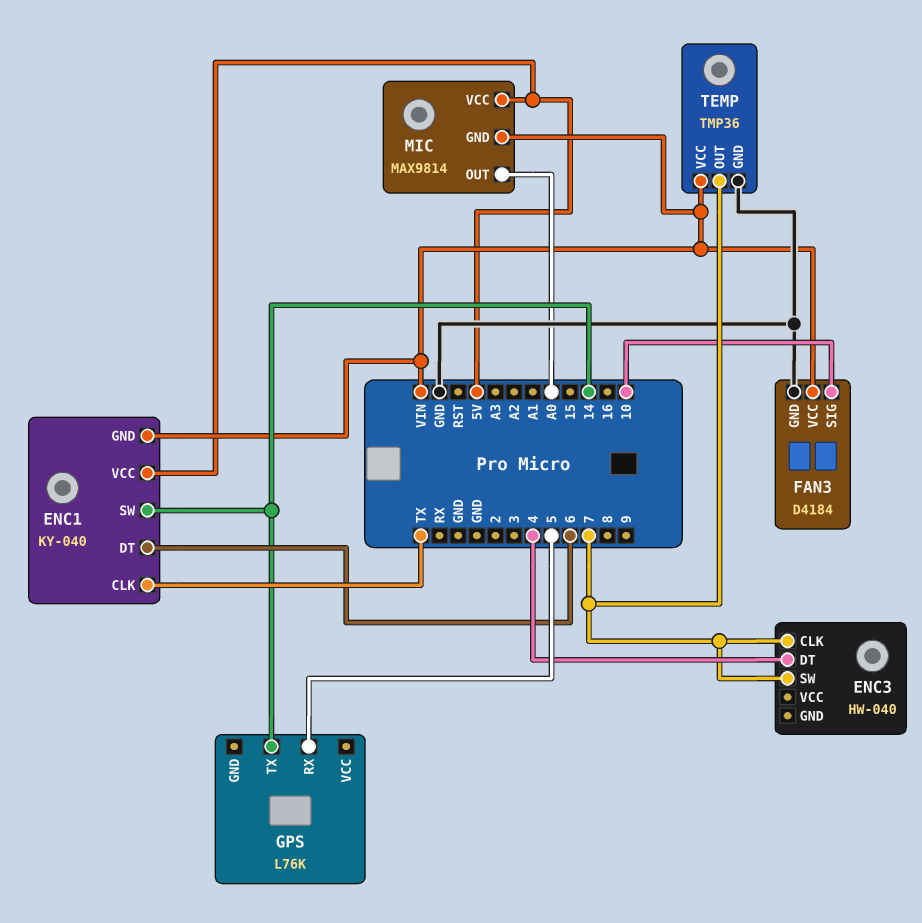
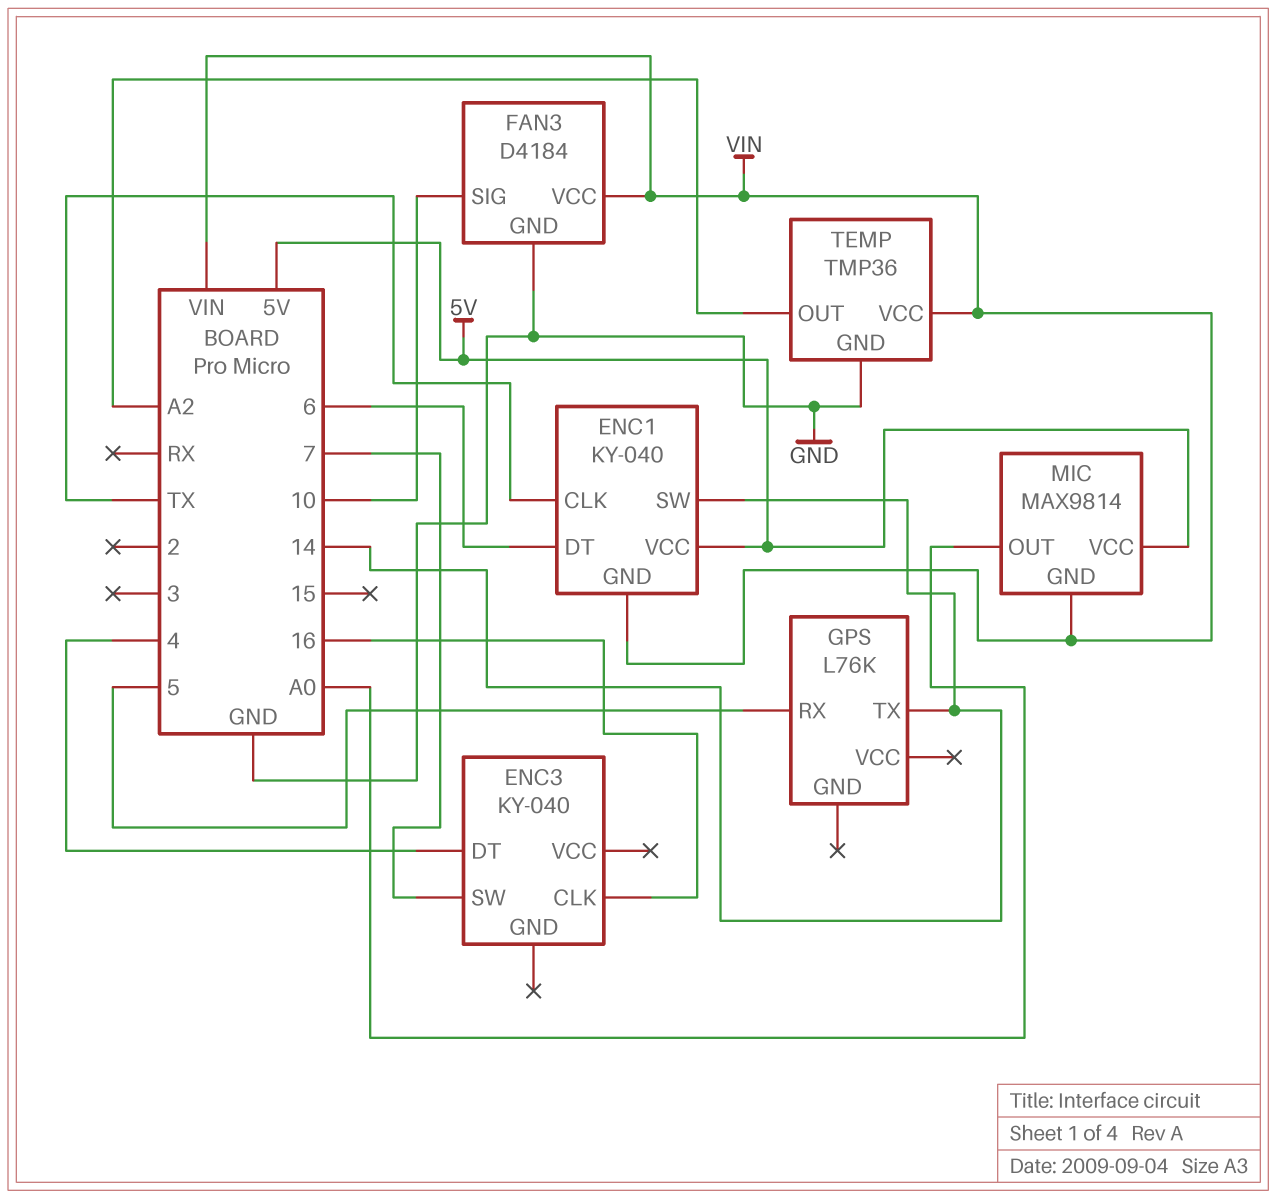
ENC3: HW-040 -> KY-040
ENC3 pin CLK: 7 -> 16
TEMP pin OUT: 7 -> A2

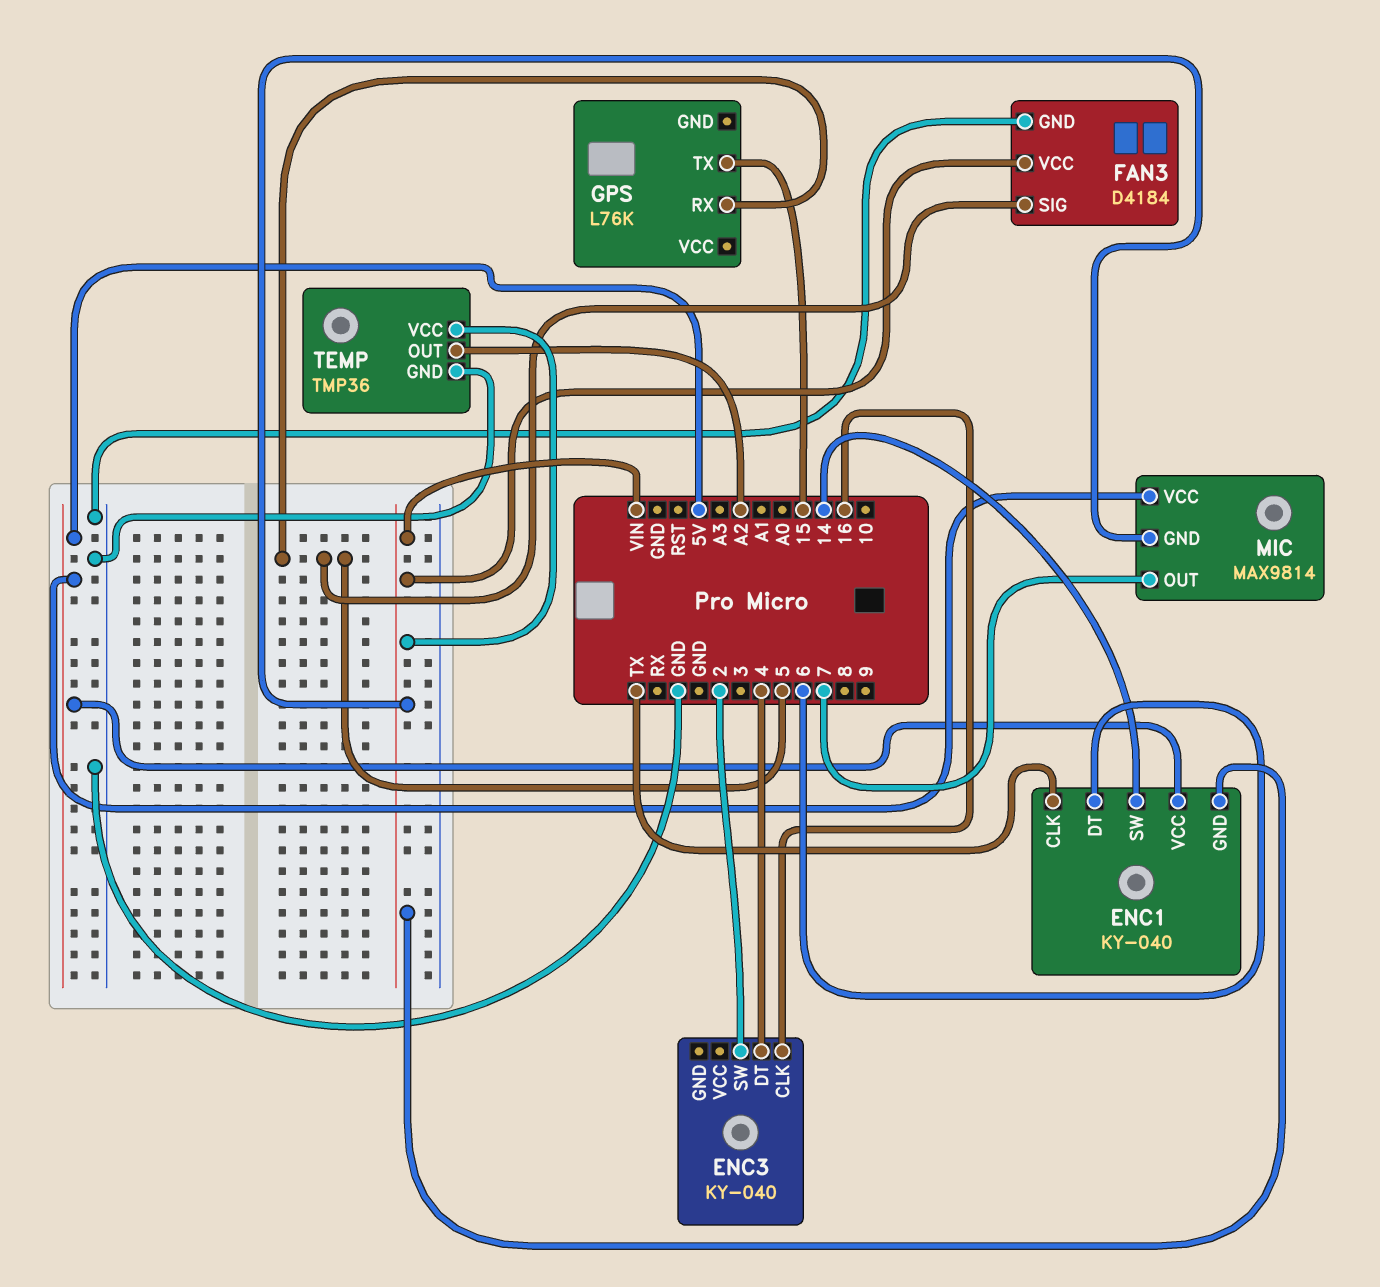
ENC3 pin SW: 7 -> 2
FAN3 pin SIG: 10 -> 5
GPS pin TX: 14 -> 15
MIC pin OUT: A0 -> 7

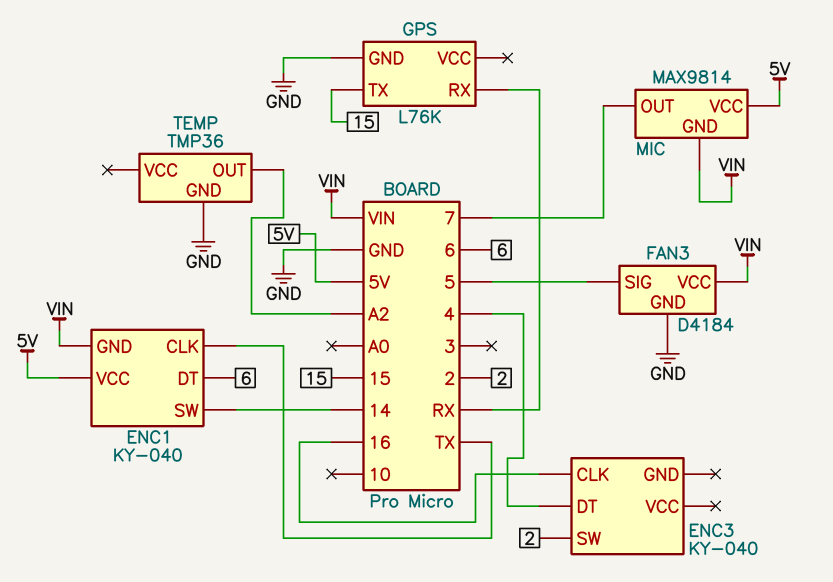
GPS pin GND: none -> GND
GPS pin RX: 5 -> RX
TEMP pin VCC: VIN -> none

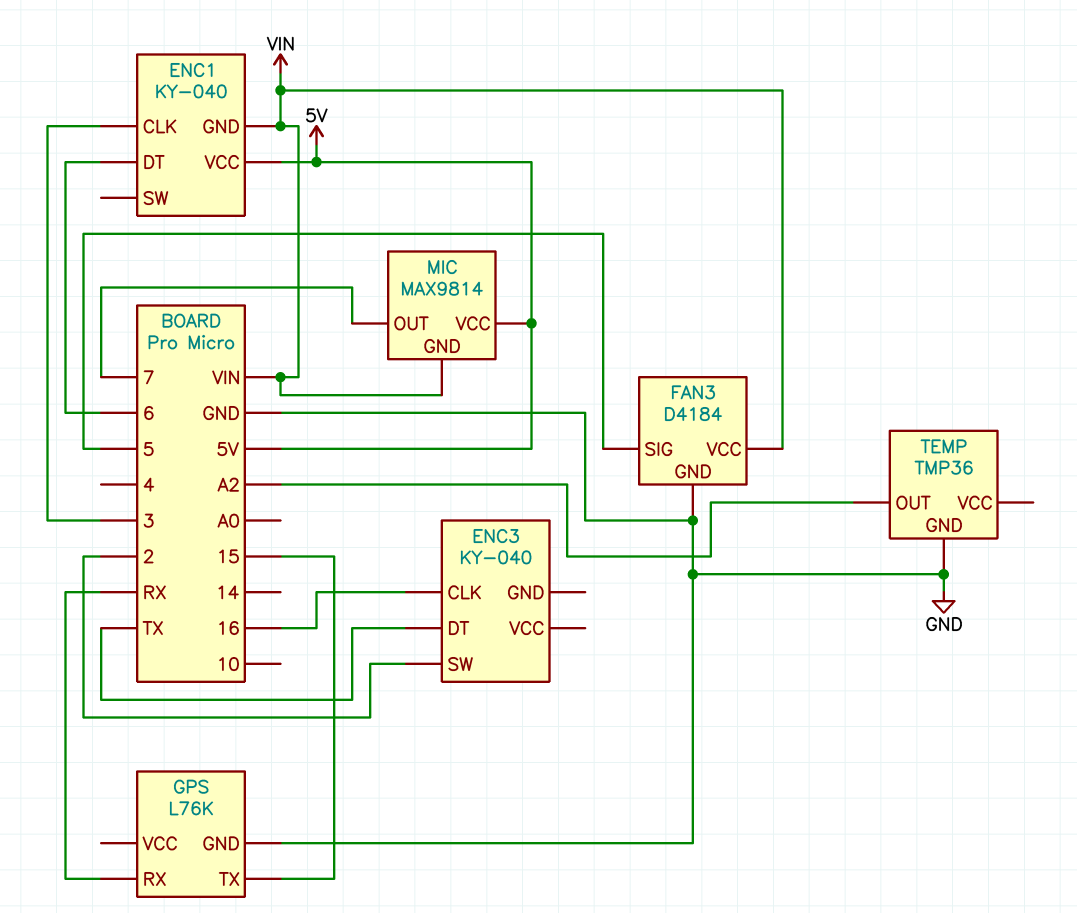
ENC1 pin CLK: TX -> 3
ENC1 pin SW: 14 -> none
ENC3 pin DT: 4 -> TX

